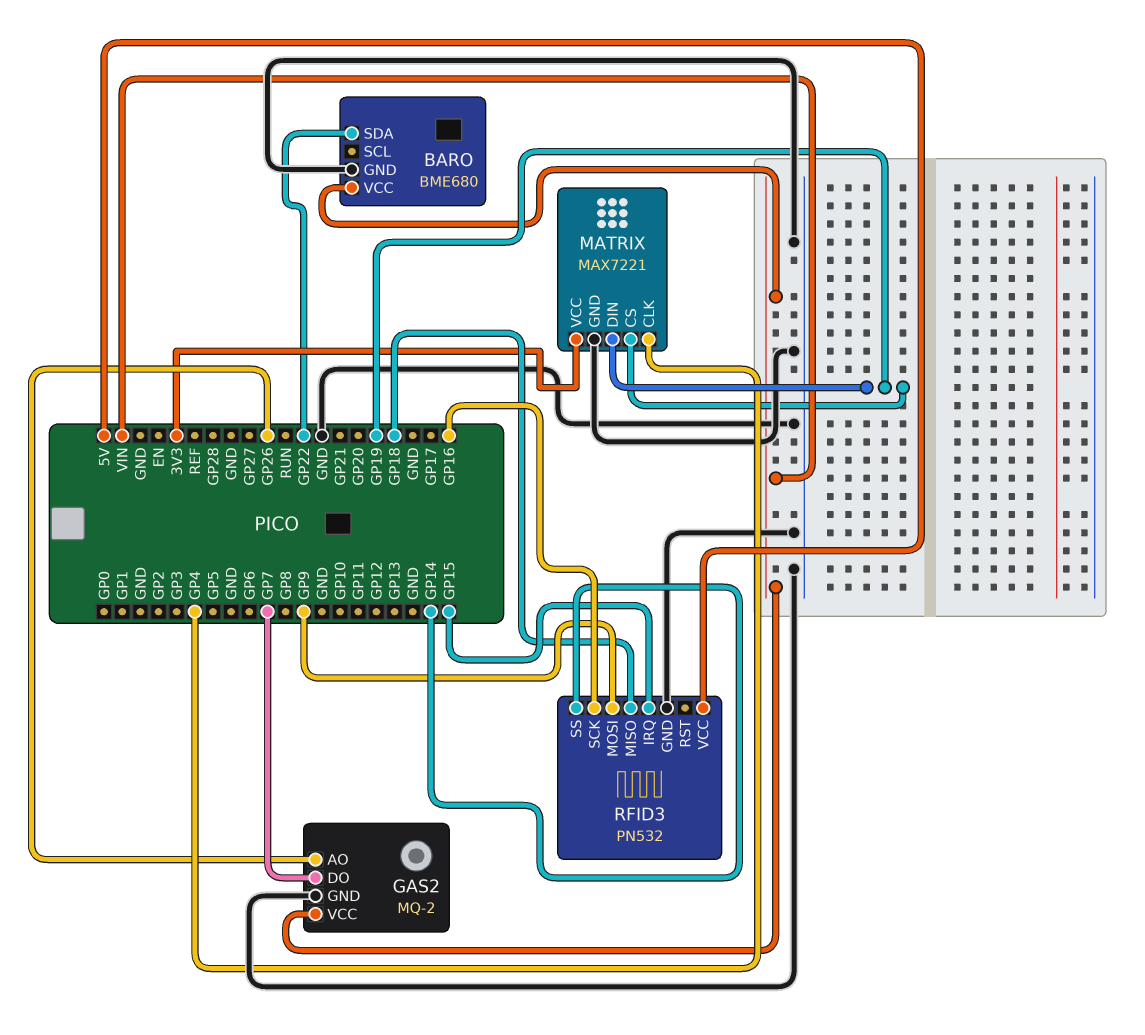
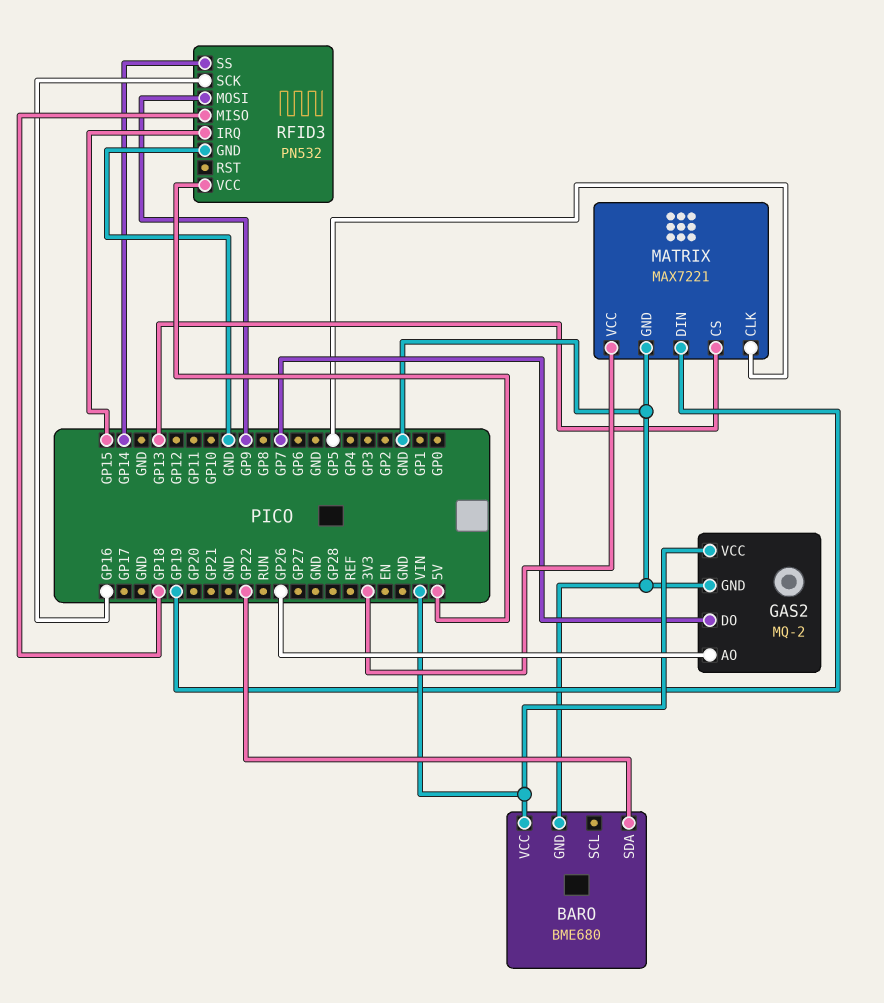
MATRIX pin CLK: GP4 -> GP5
MATRIX pin CS: GP19 -> GP13

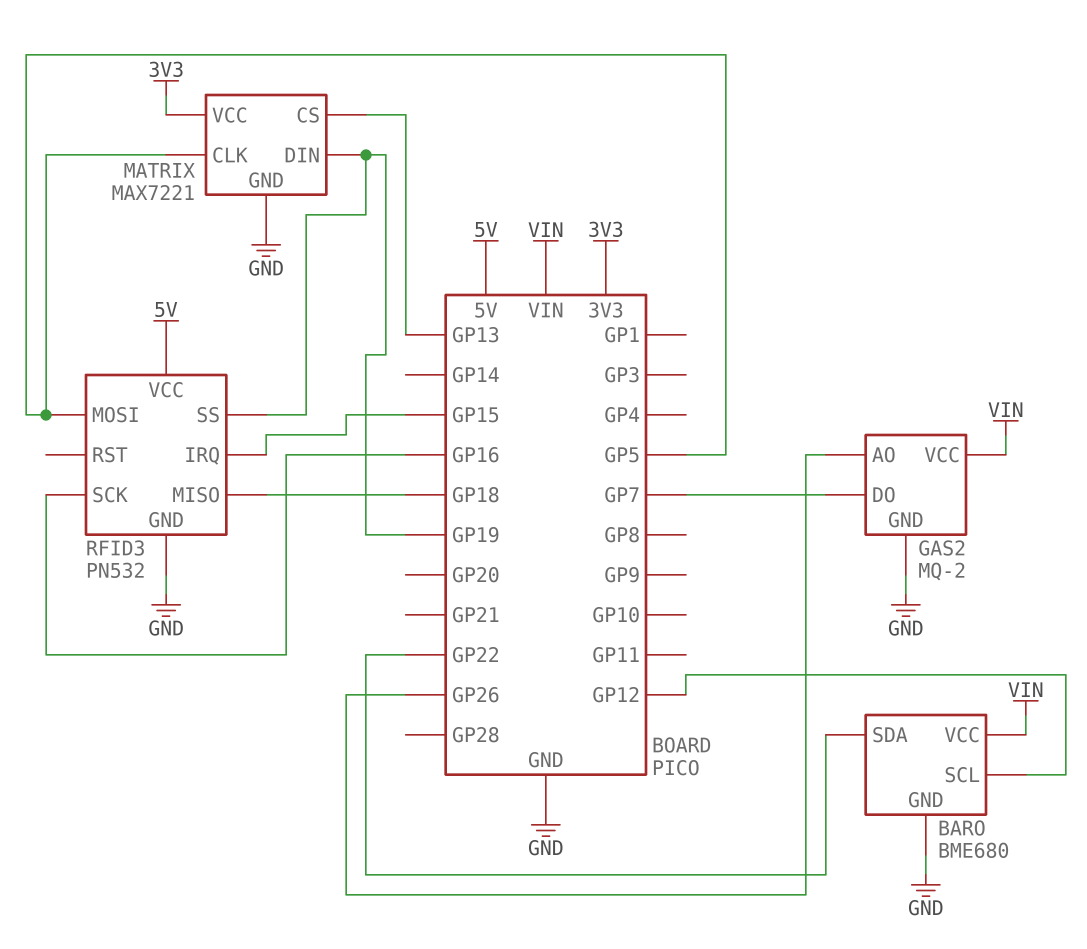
BARO pin SCL: none -> GP12
RFID3 pin MOSI: GP9 -> GP5
RFID3 pin SS: GP14 -> GP19

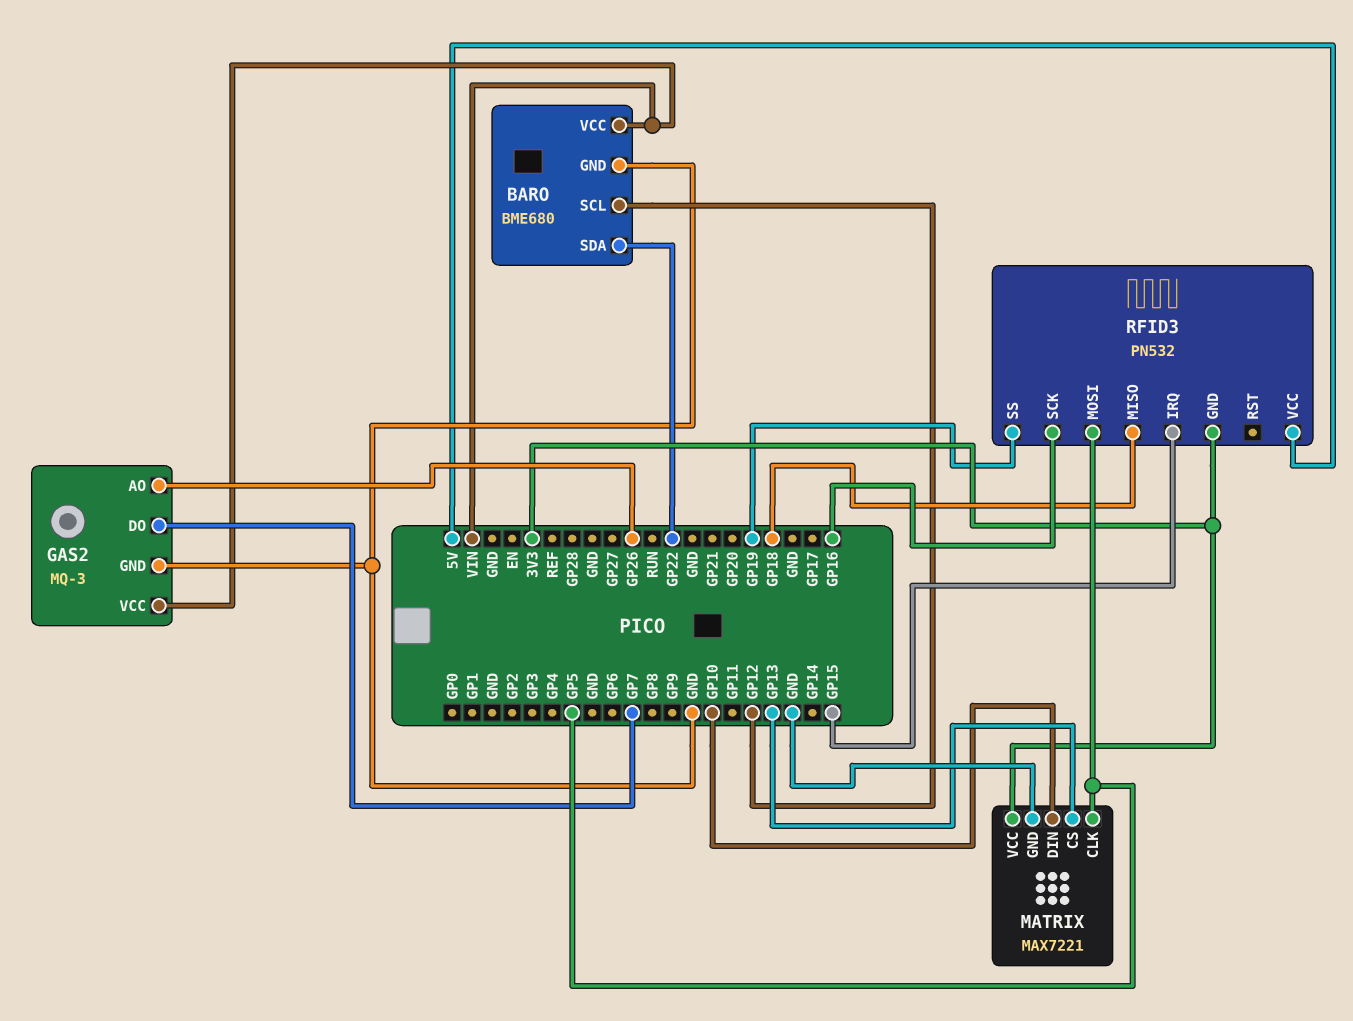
GAS2: MQ-2 -> MQ-3
MATRIX pin DIN: GP19 -> GP10
RFID3 pin GND: GND -> 3V3

